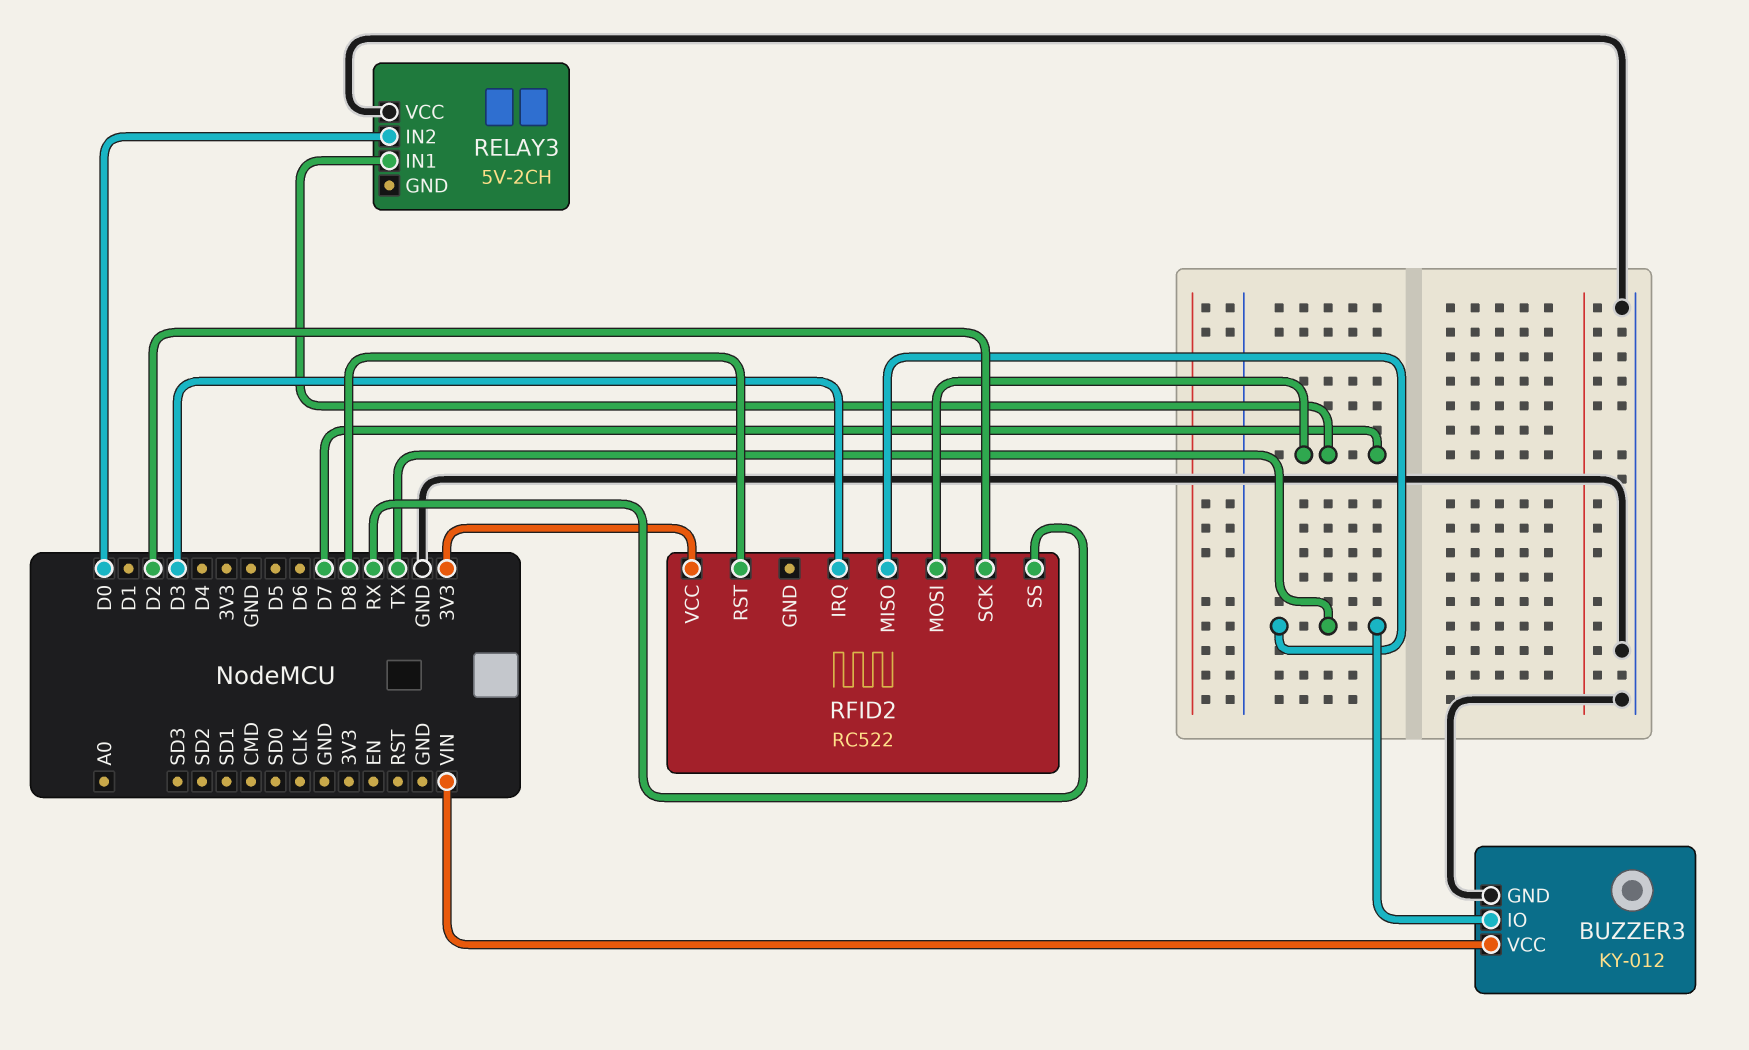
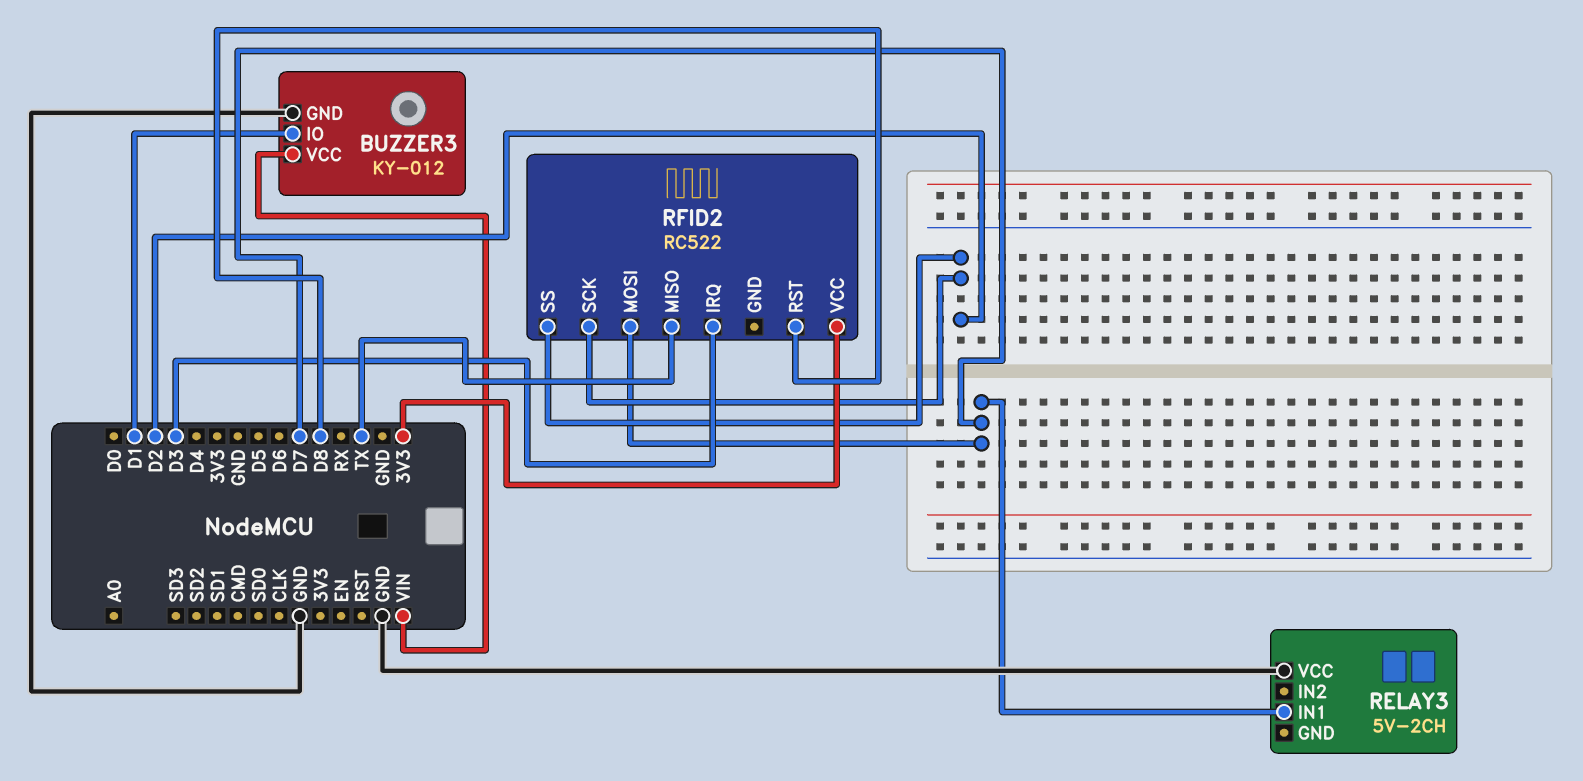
BUZZER3 pin IO: TX -> D1
RELAY3 pin IN2: D0 -> none
RFID2 pin SS: RX -> D2

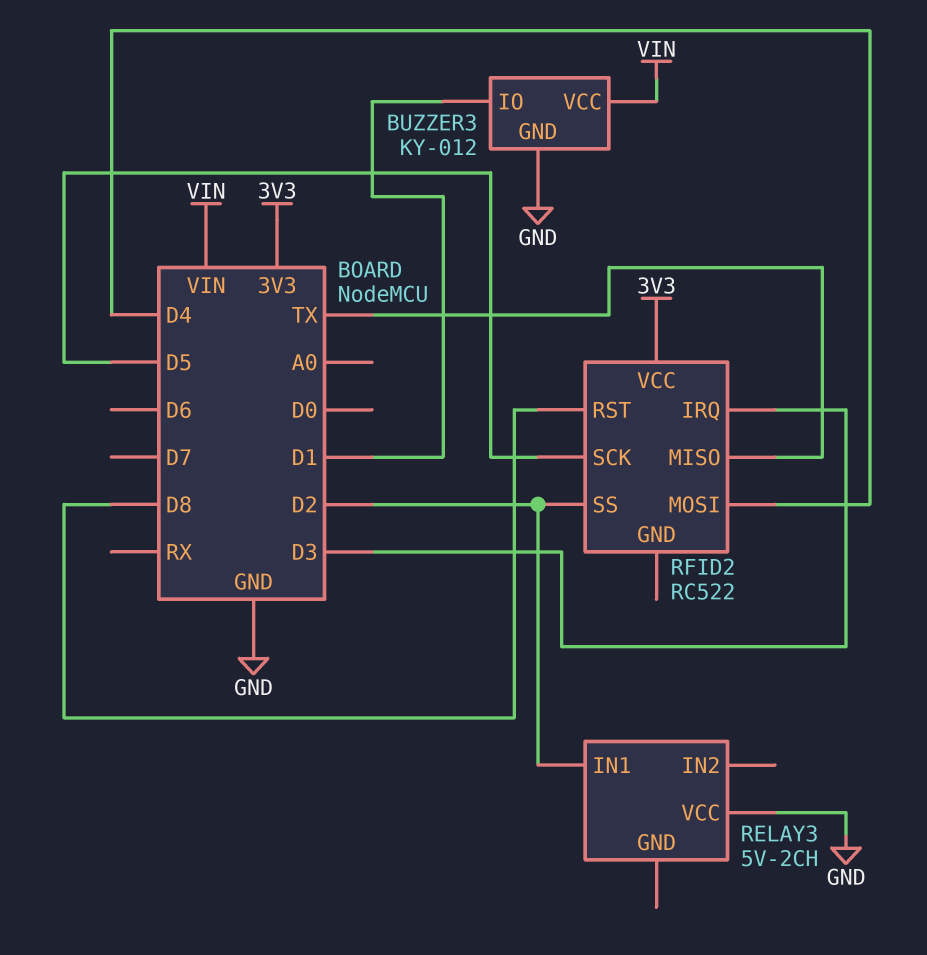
RELAY3 pin IN1: D7 -> D2
RFID2 pin MOSI: D7 -> D4
RFID2 pin SCK: D2 -> D5

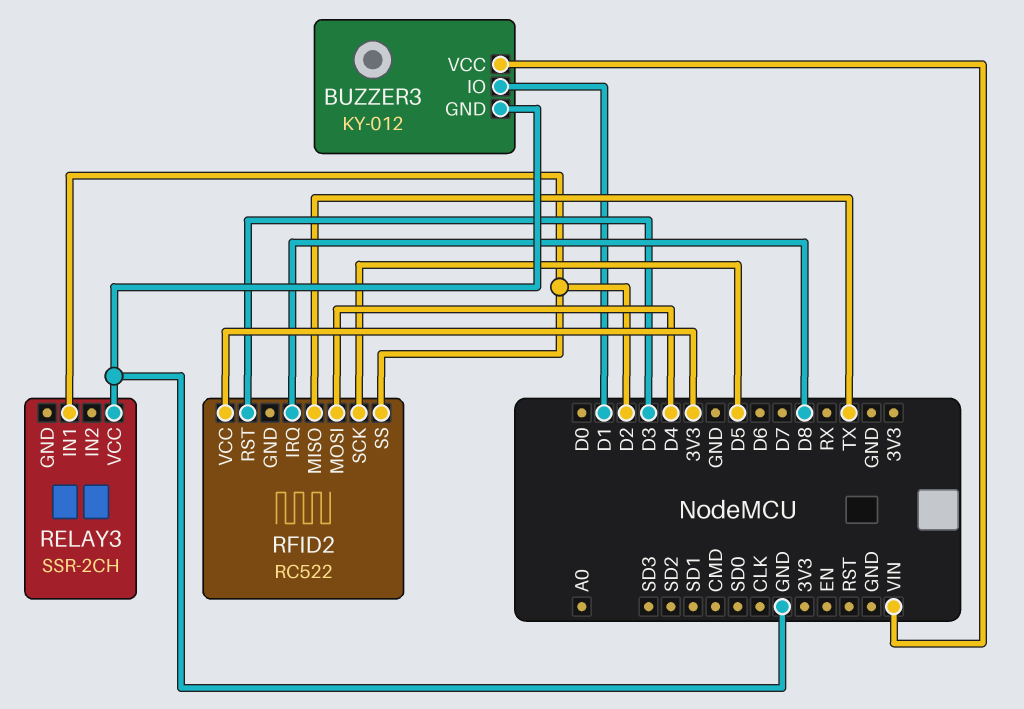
RELAY3: 5V-2CH -> SSR-2CH
RFID2 pin IRQ: D3 -> D8
RFID2 pin RST: D8 -> D3

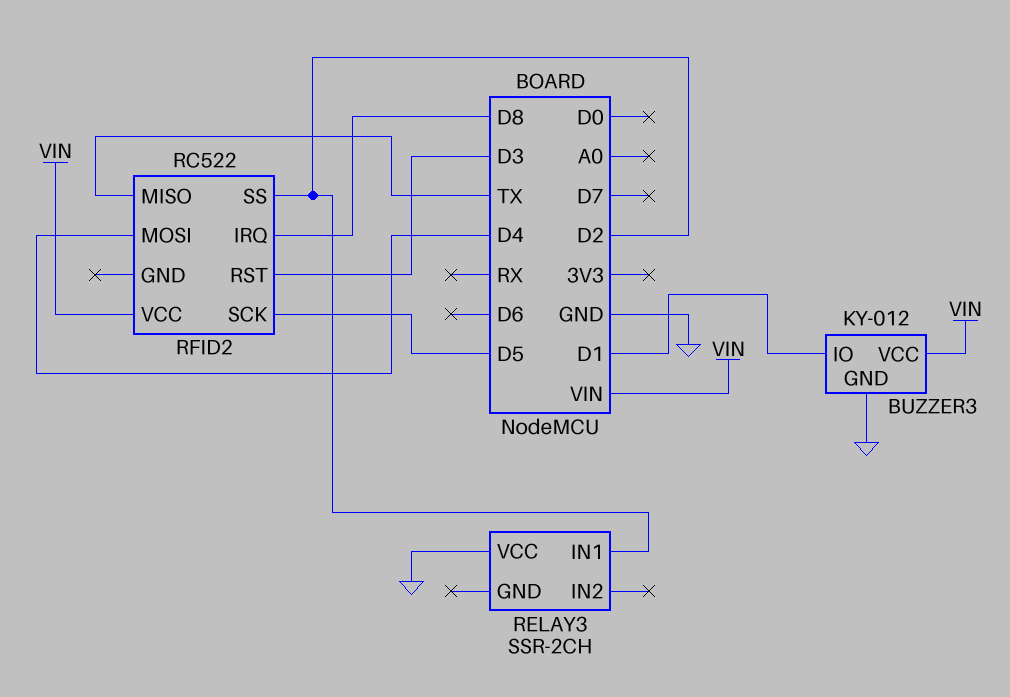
RFID2 pin VCC: 3V3 -> VIN

